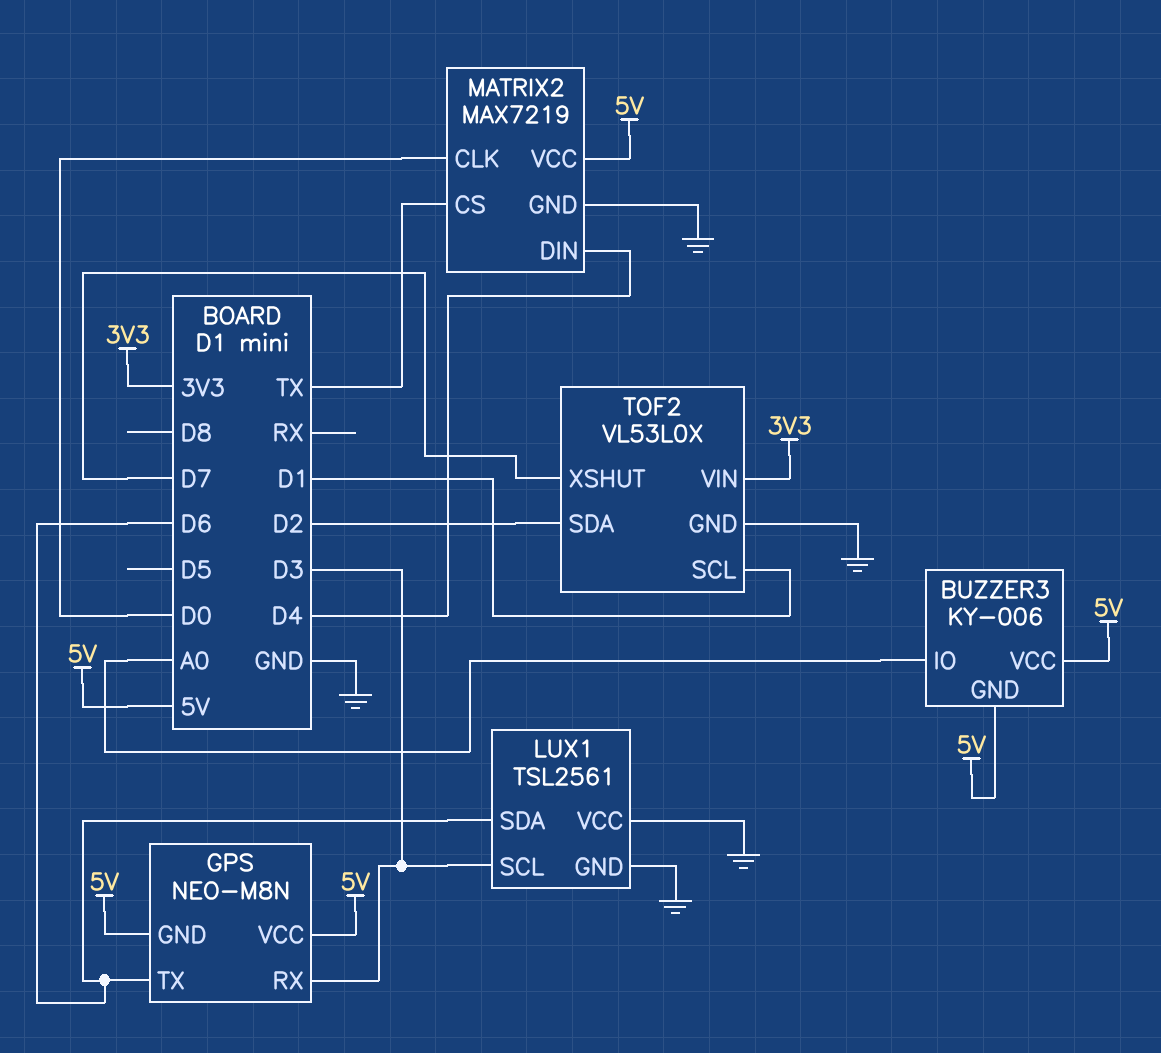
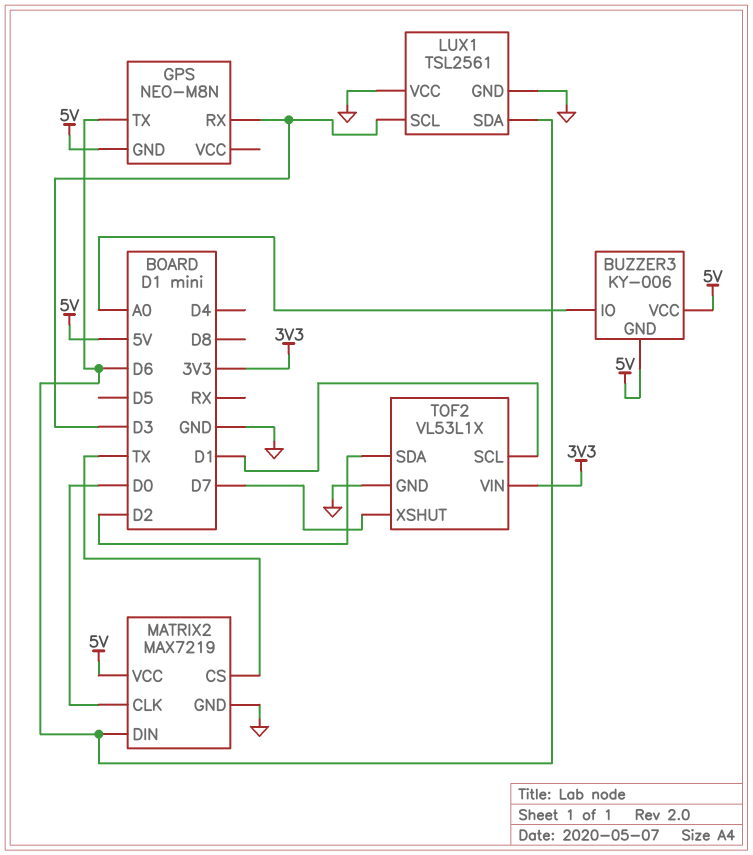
GPS pin VCC: 5V -> none
MATRIX2 pin DIN: D4 -> D6
TOF2: VL53L0X -> VL53L1X

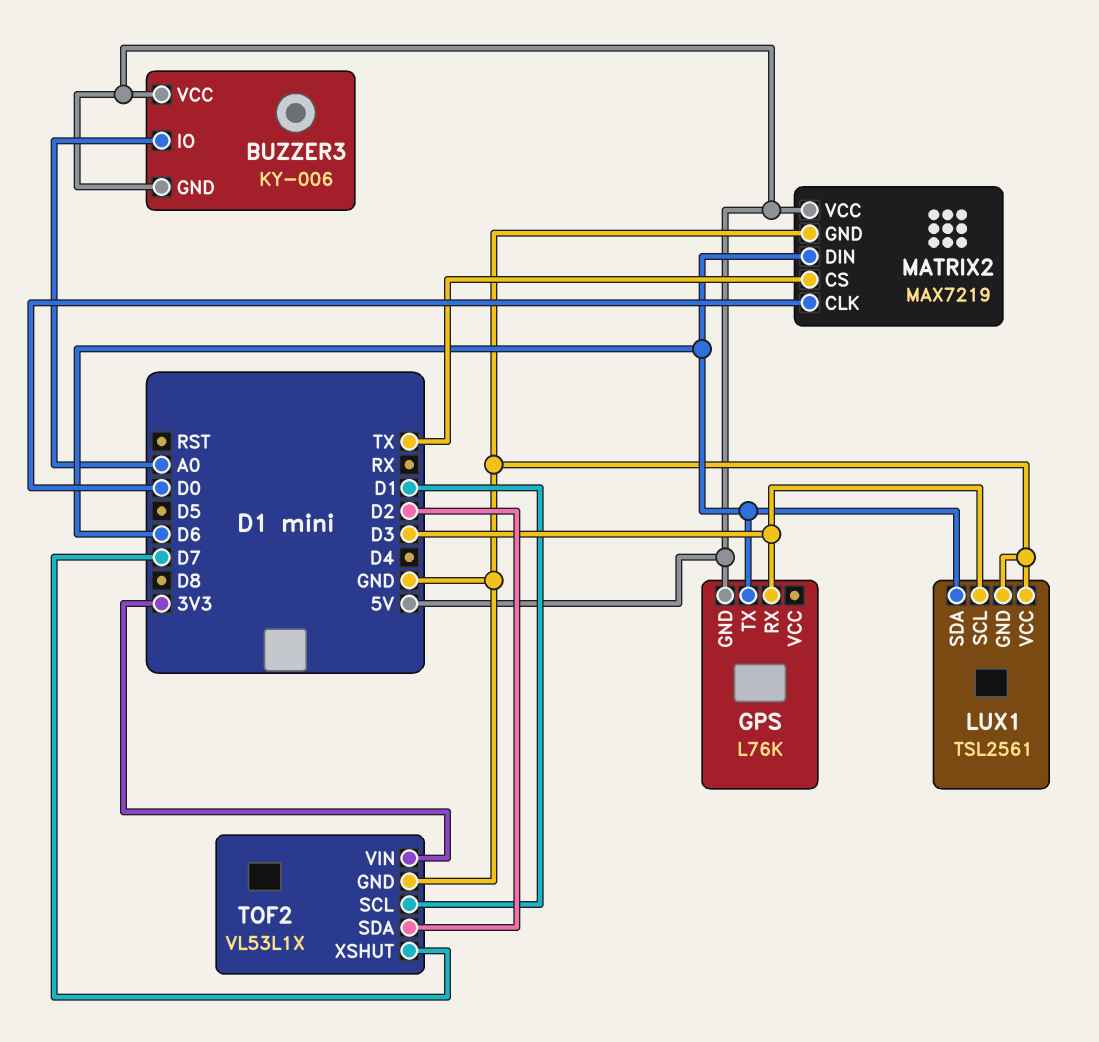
GPS: NEO-M8N -> L76K

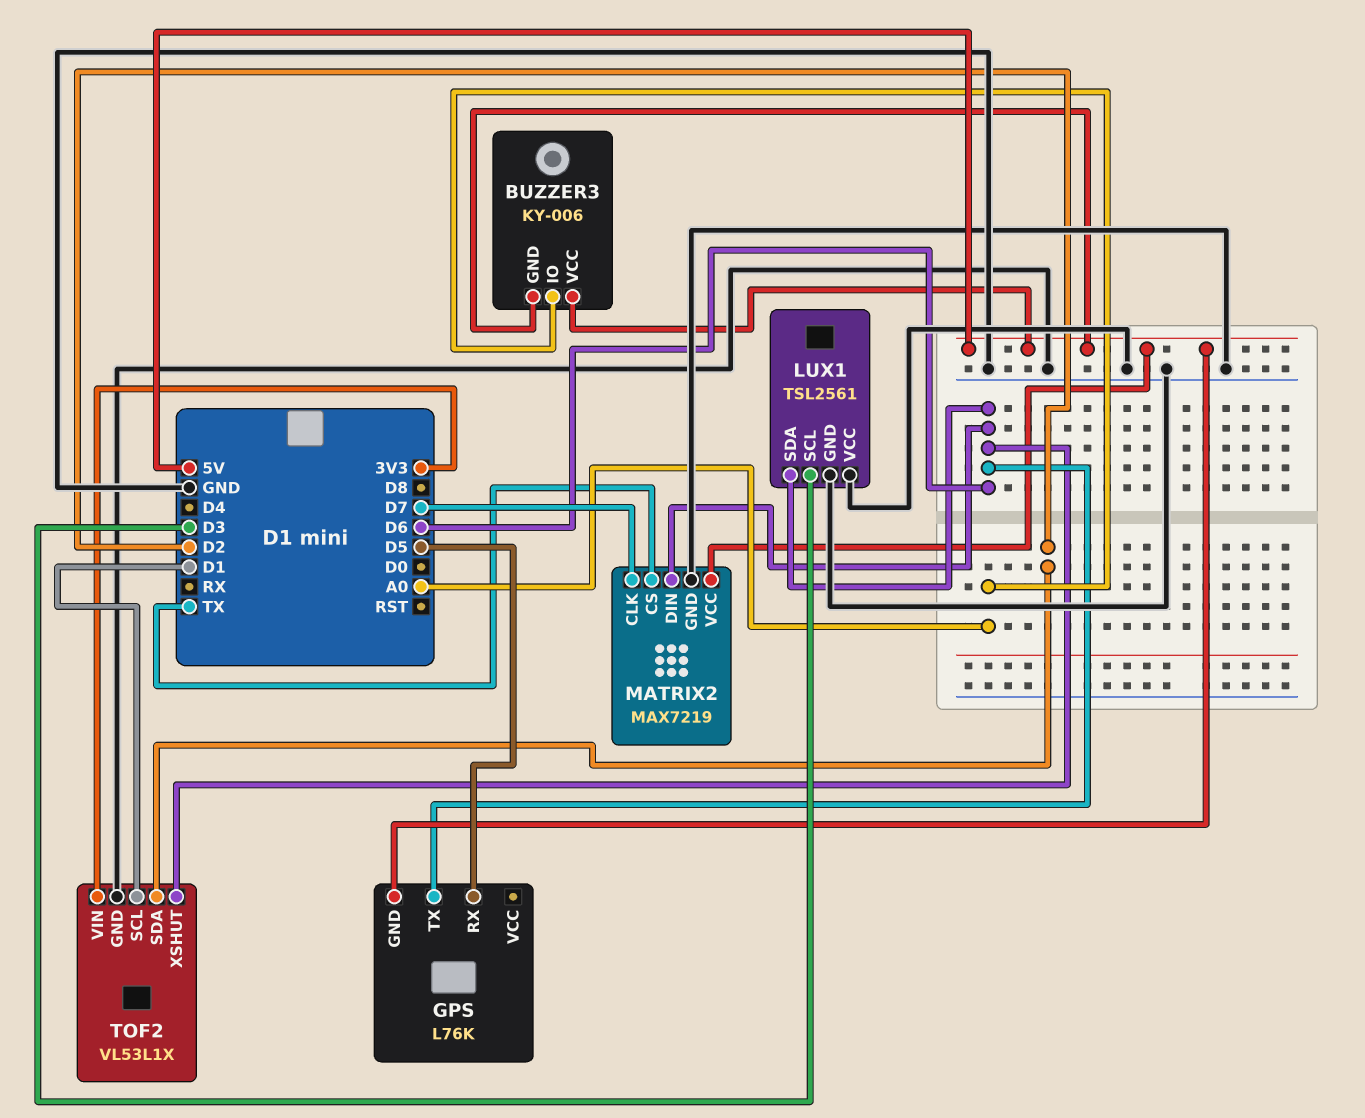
GPS pin RX: D3 -> D5
MATRIX2 pin CLK: D0 -> D7
TOF2 pin XSHUT: D7 -> D6

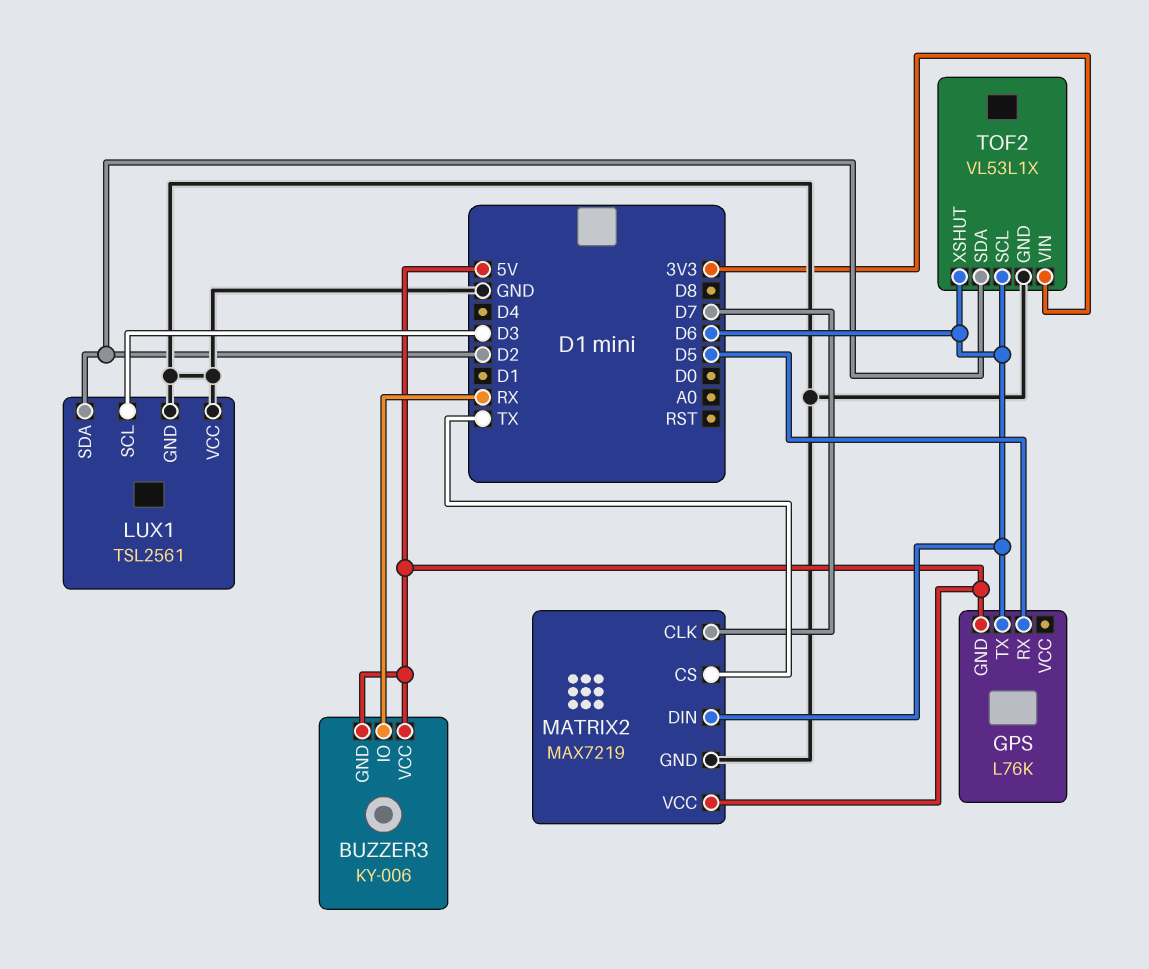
BUZZER3 pin IO: A0 -> RX
LUX1 pin SDA: D6 -> D2
TOF2 pin SCL: D1 -> D6

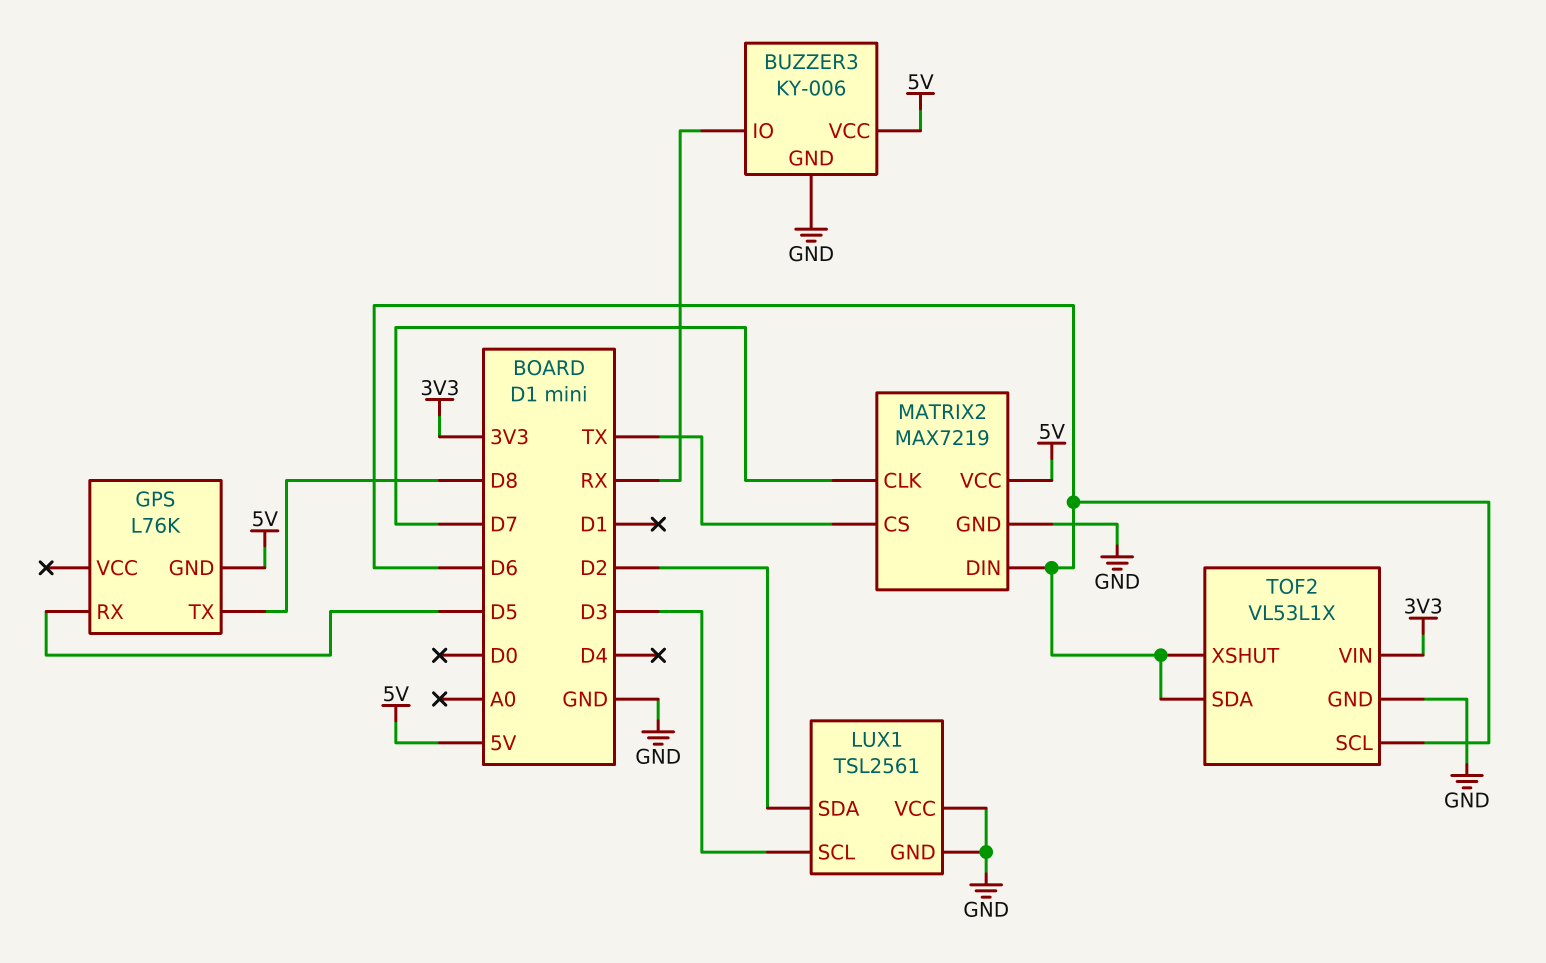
BUZZER3 pin GND: 5V -> GND
GPS pin TX: D6 -> D8
TOF2 pin SDA: D2 -> D6

